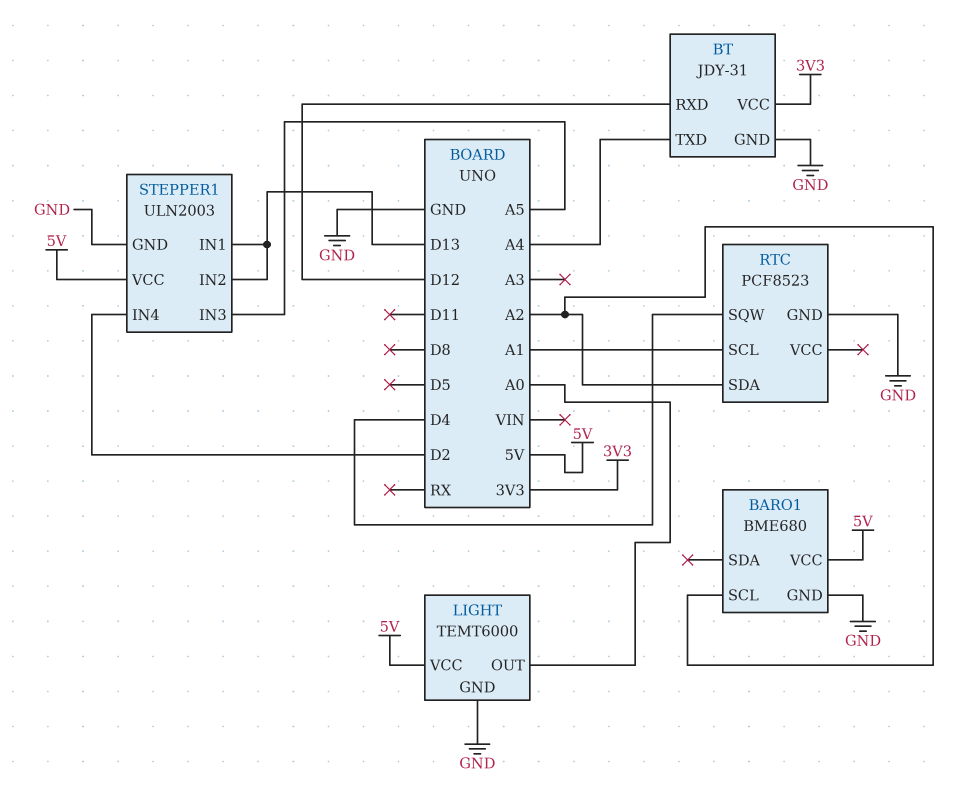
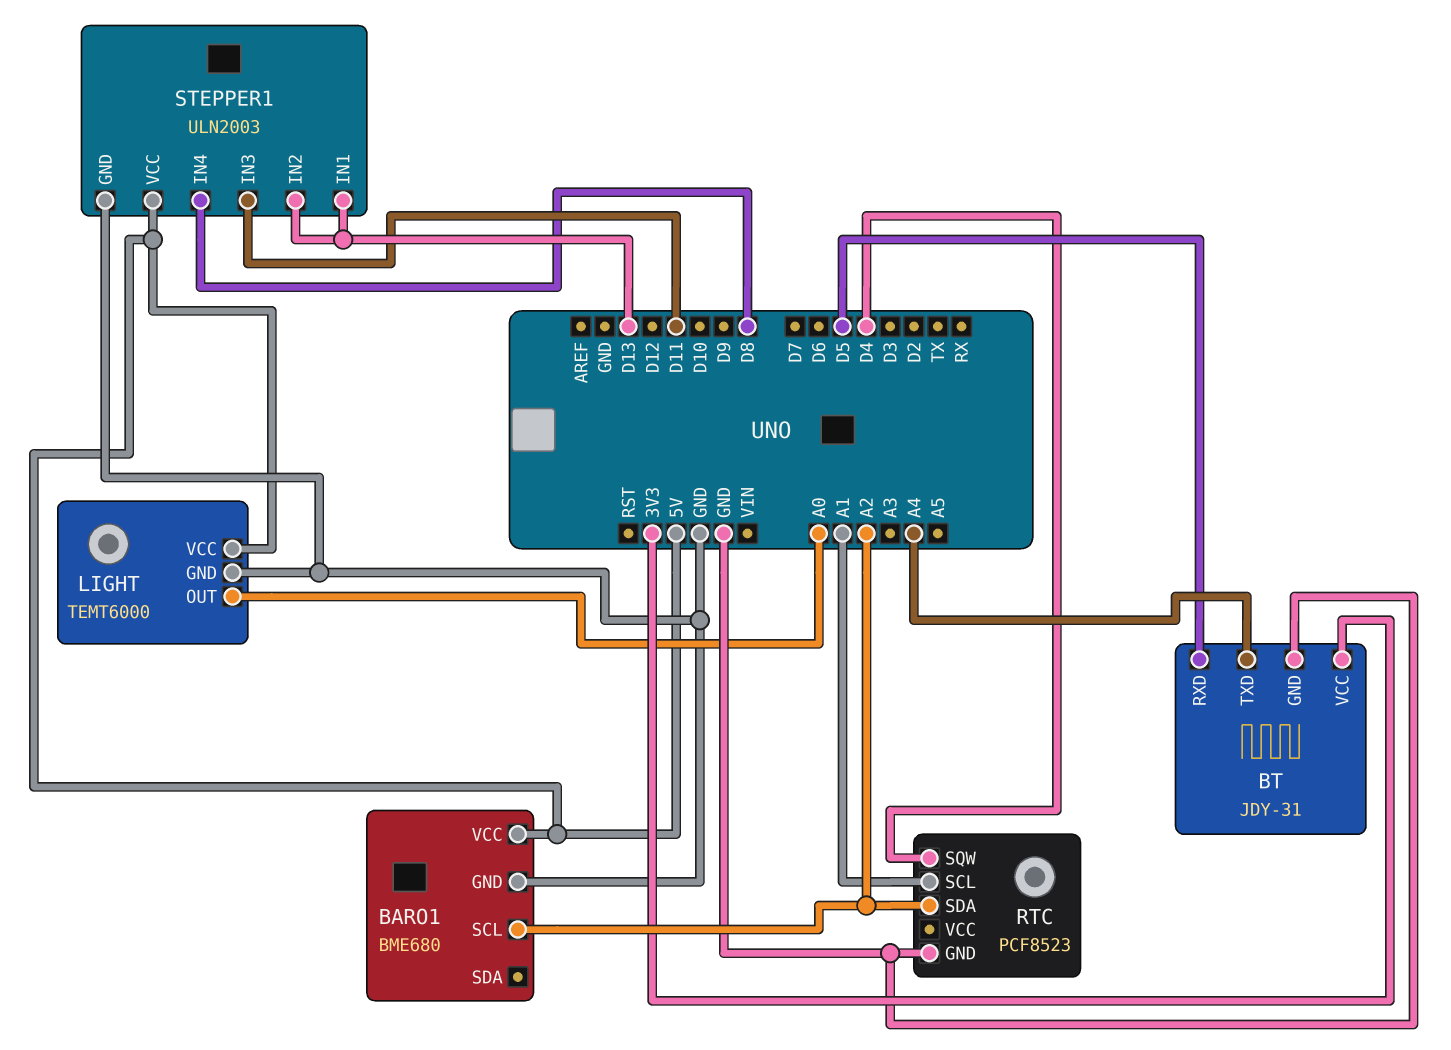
BT pin RXD: D12 -> D5
STEPPER1 pin IN3: A5 -> D11
STEPPER1 pin IN4: D2 -> D8

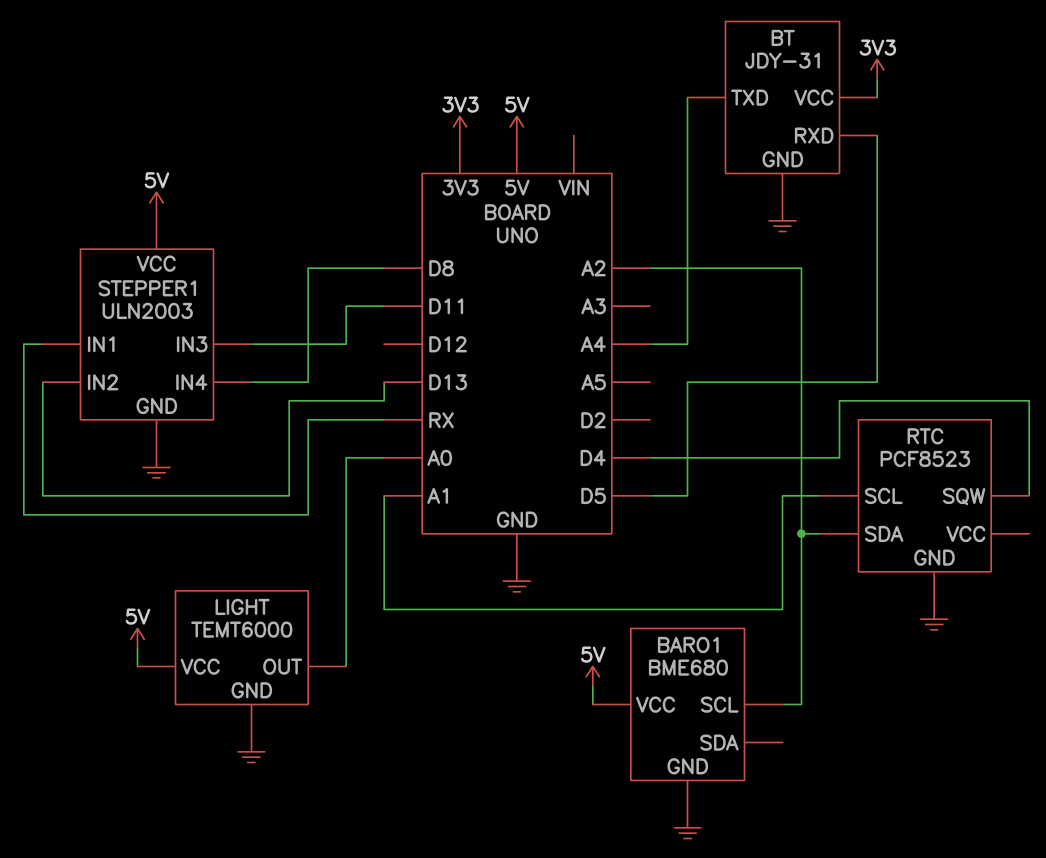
STEPPER1 pin IN1: D13 -> RX

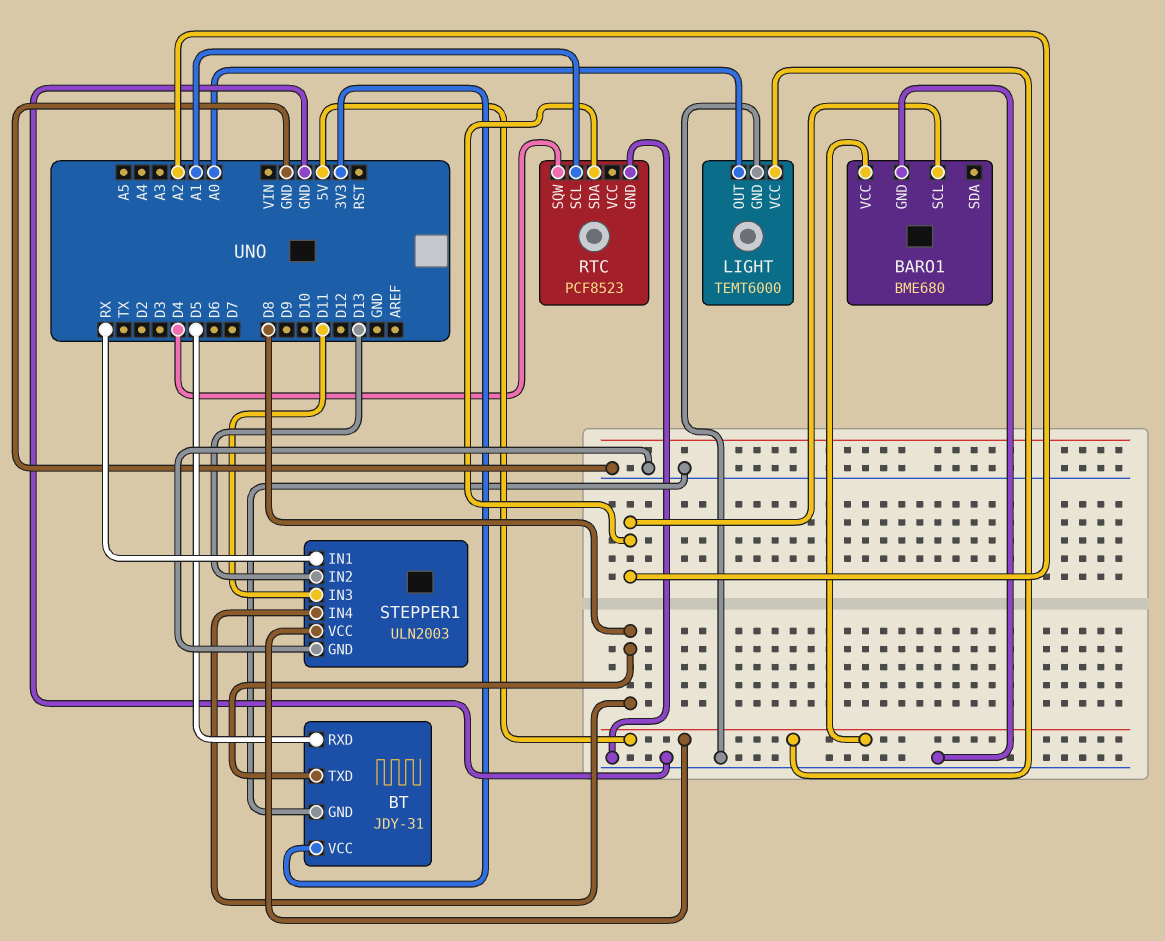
BT pin TXD: A4 -> D8

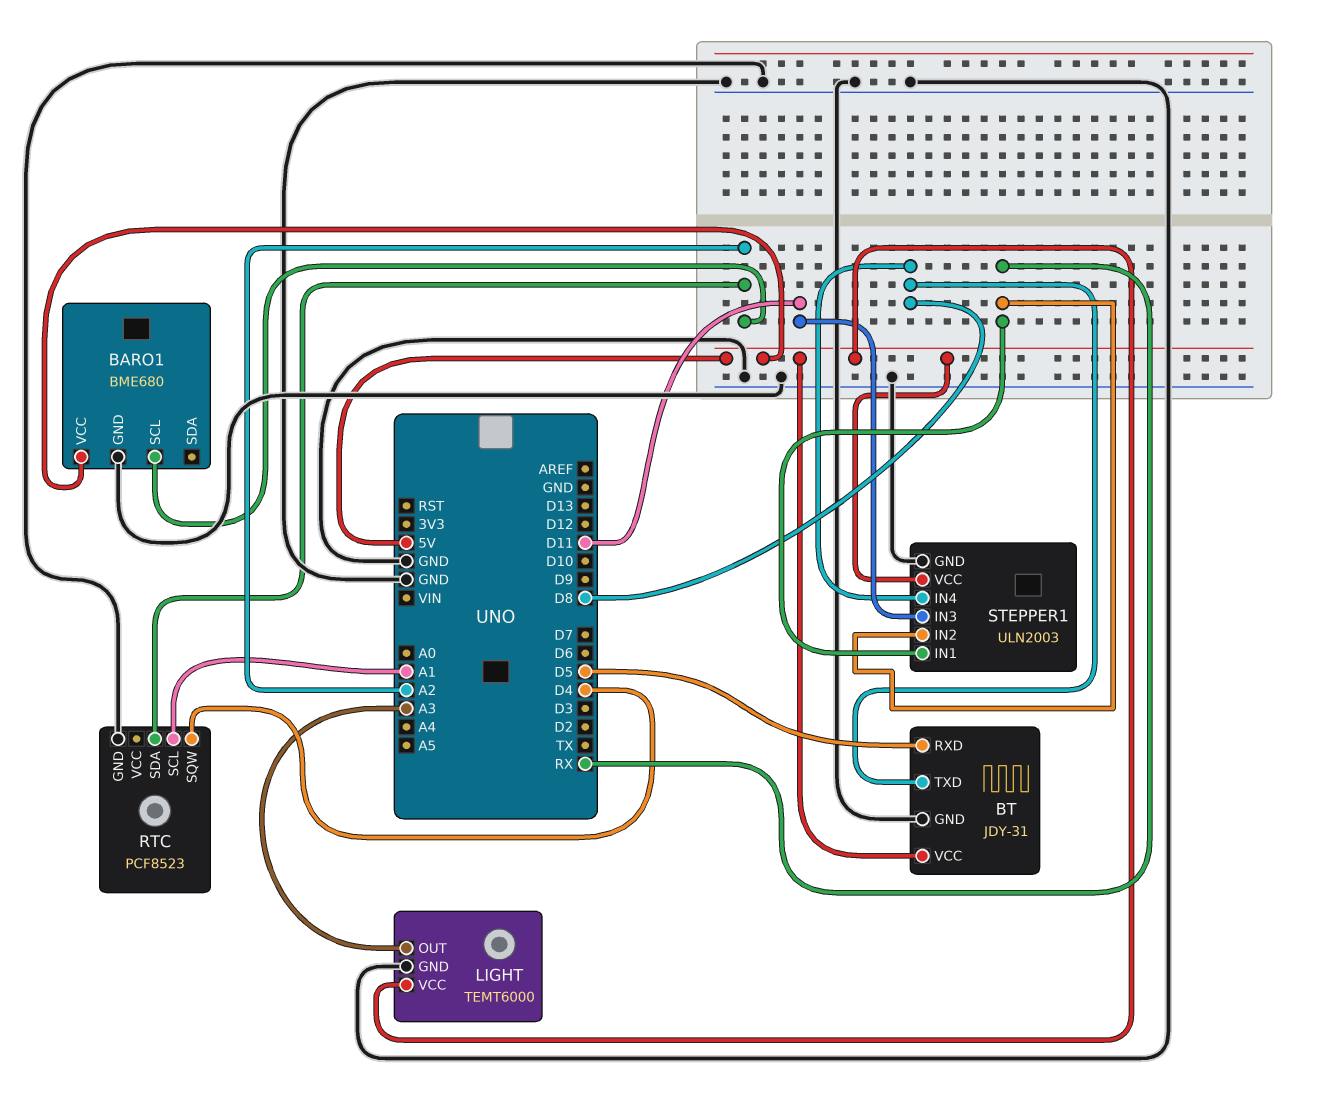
BT pin VCC: 3V3 -> 5V
LIGHT pin OUT: A0 -> A3
STEPPER1 pin IN2: D13 -> RX

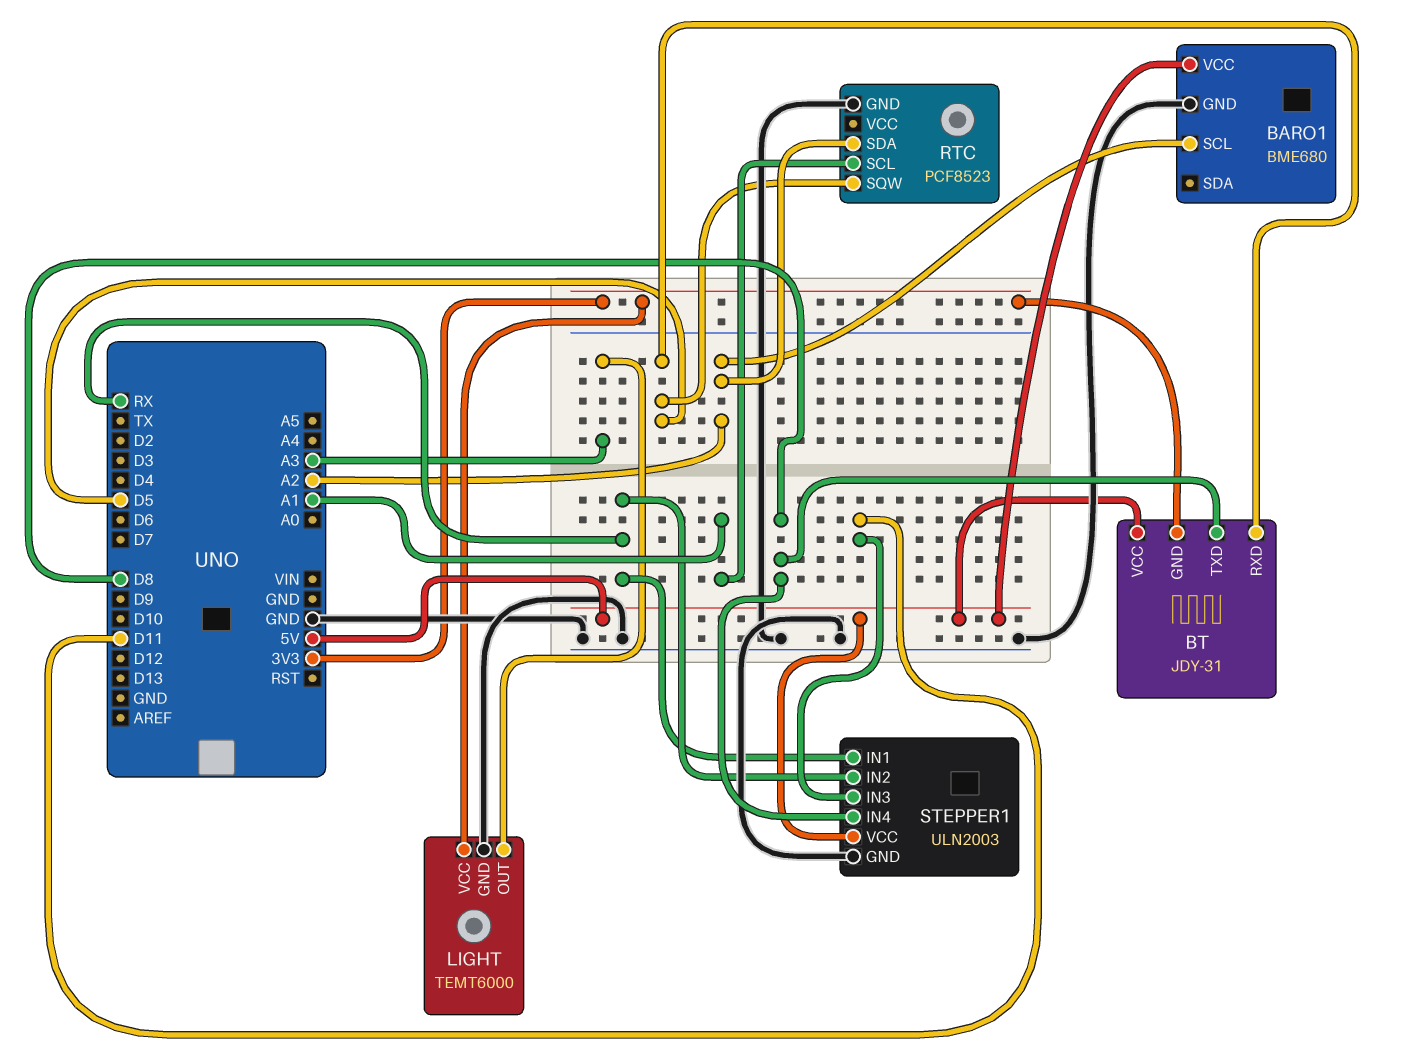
BT pin GND: GND -> 3V3
LIGHT pin VCC: 5V -> 3V3
RTC pin SQW: D4 -> D5

